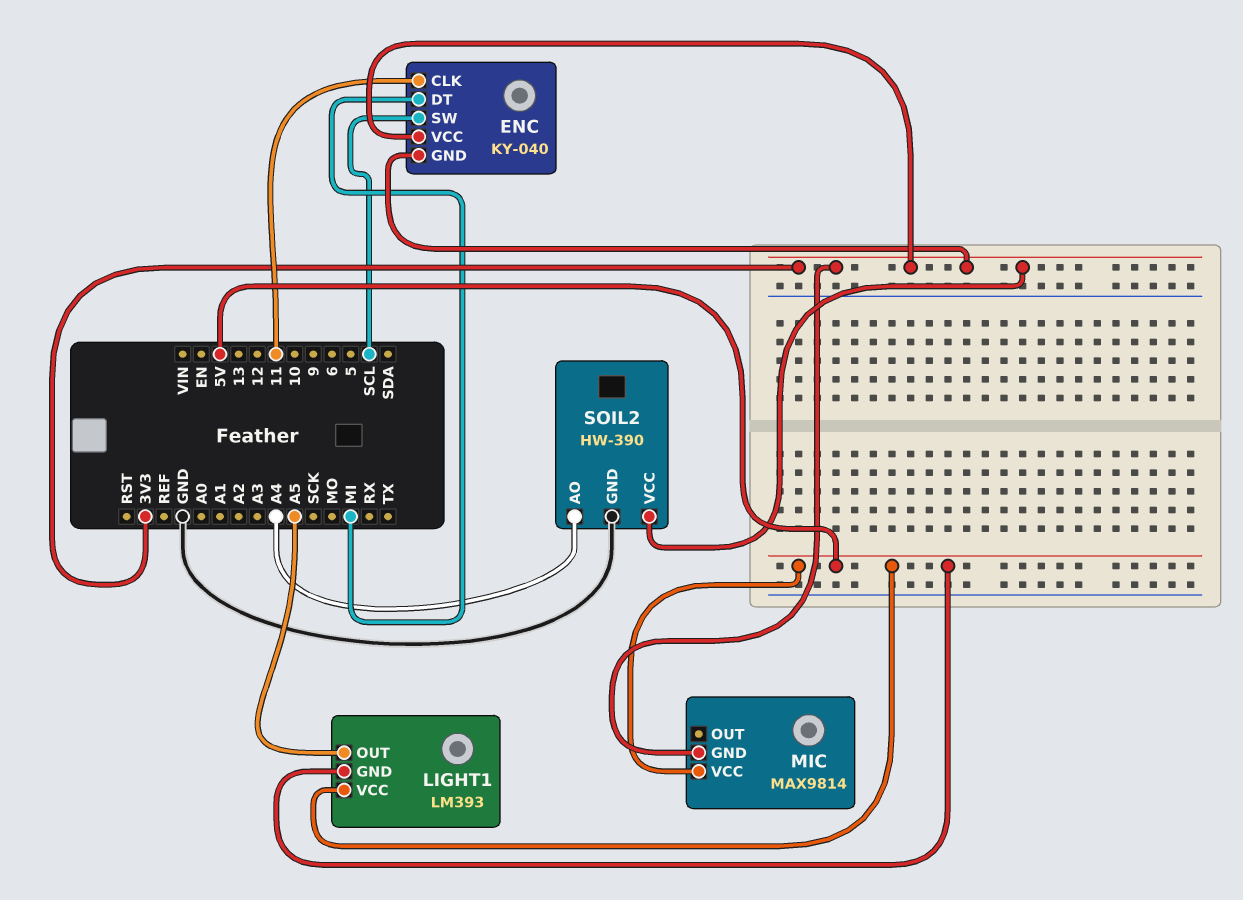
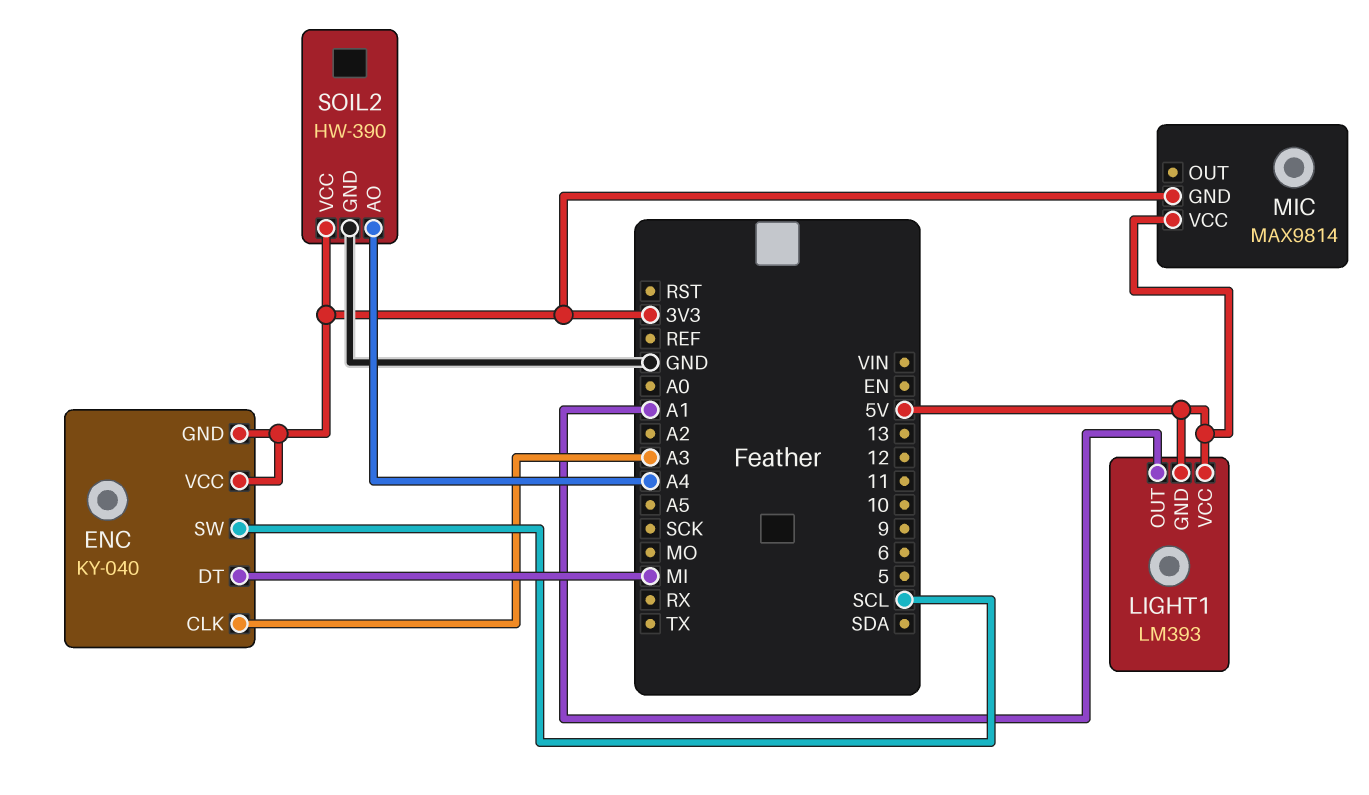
ENC pin CLK: 11 -> A3
LIGHT1 pin OUT: A5 -> A1

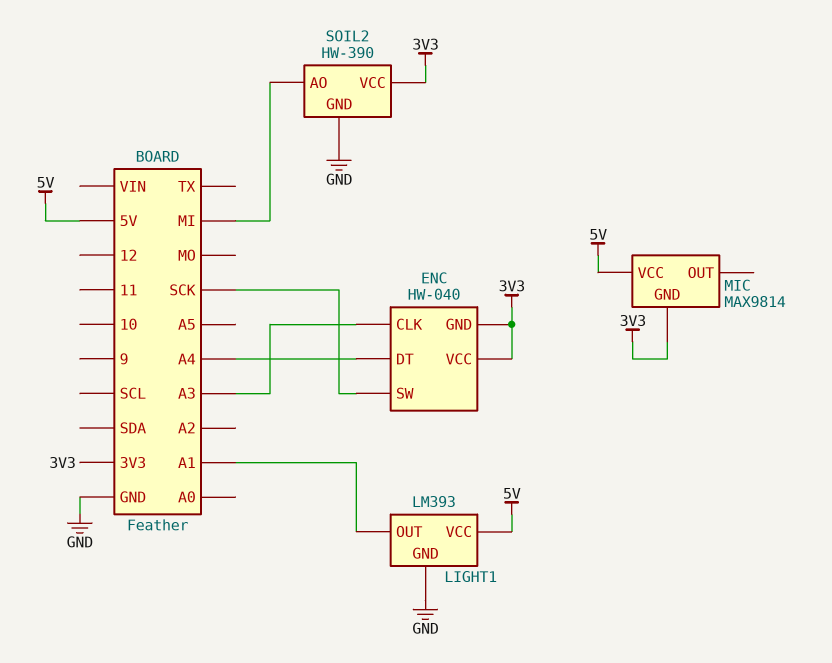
ENC: KY-040 -> HW-040
ENC pin DT: MI -> A4
ENC pin SW: SCL -> SCK
LIGHT1 pin GND: 5V -> GND
SOIL2 pin AO: A4 -> MI

